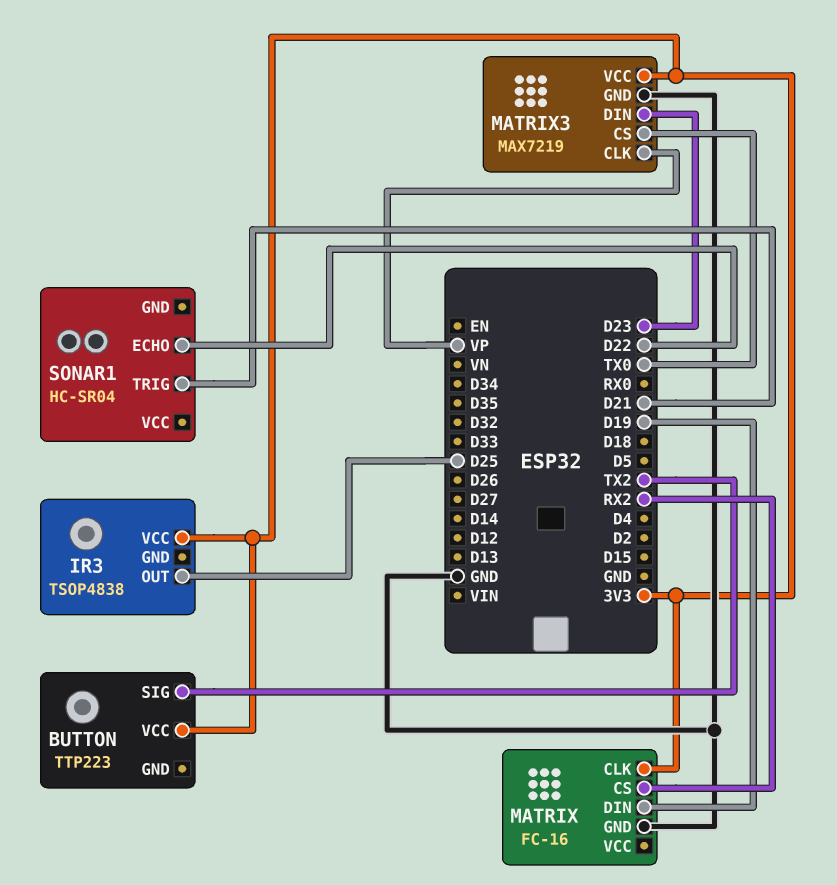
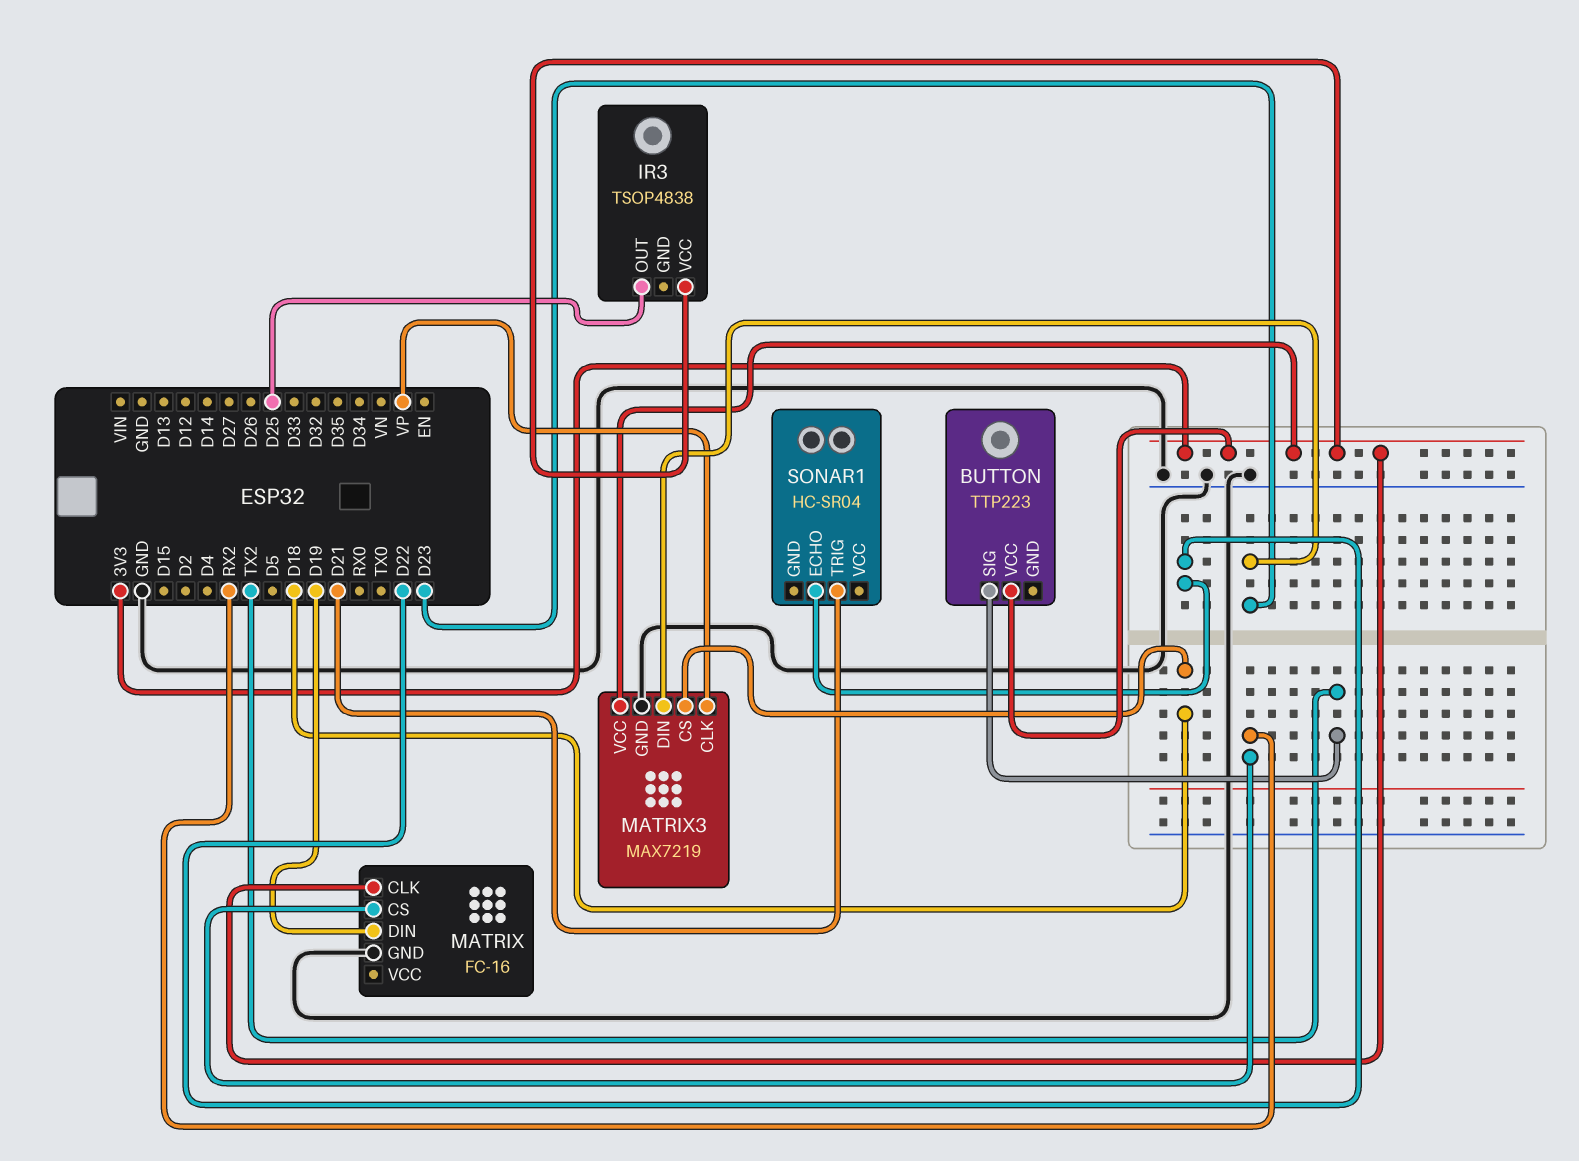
MATRIX3 pin CS: TX0 -> D18

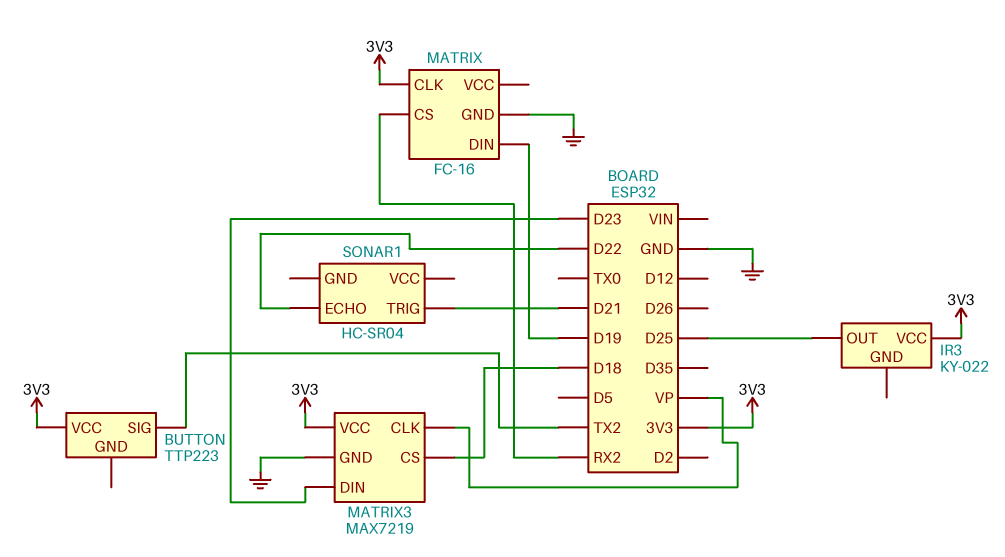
IR3: TSOP4838 -> KY-022

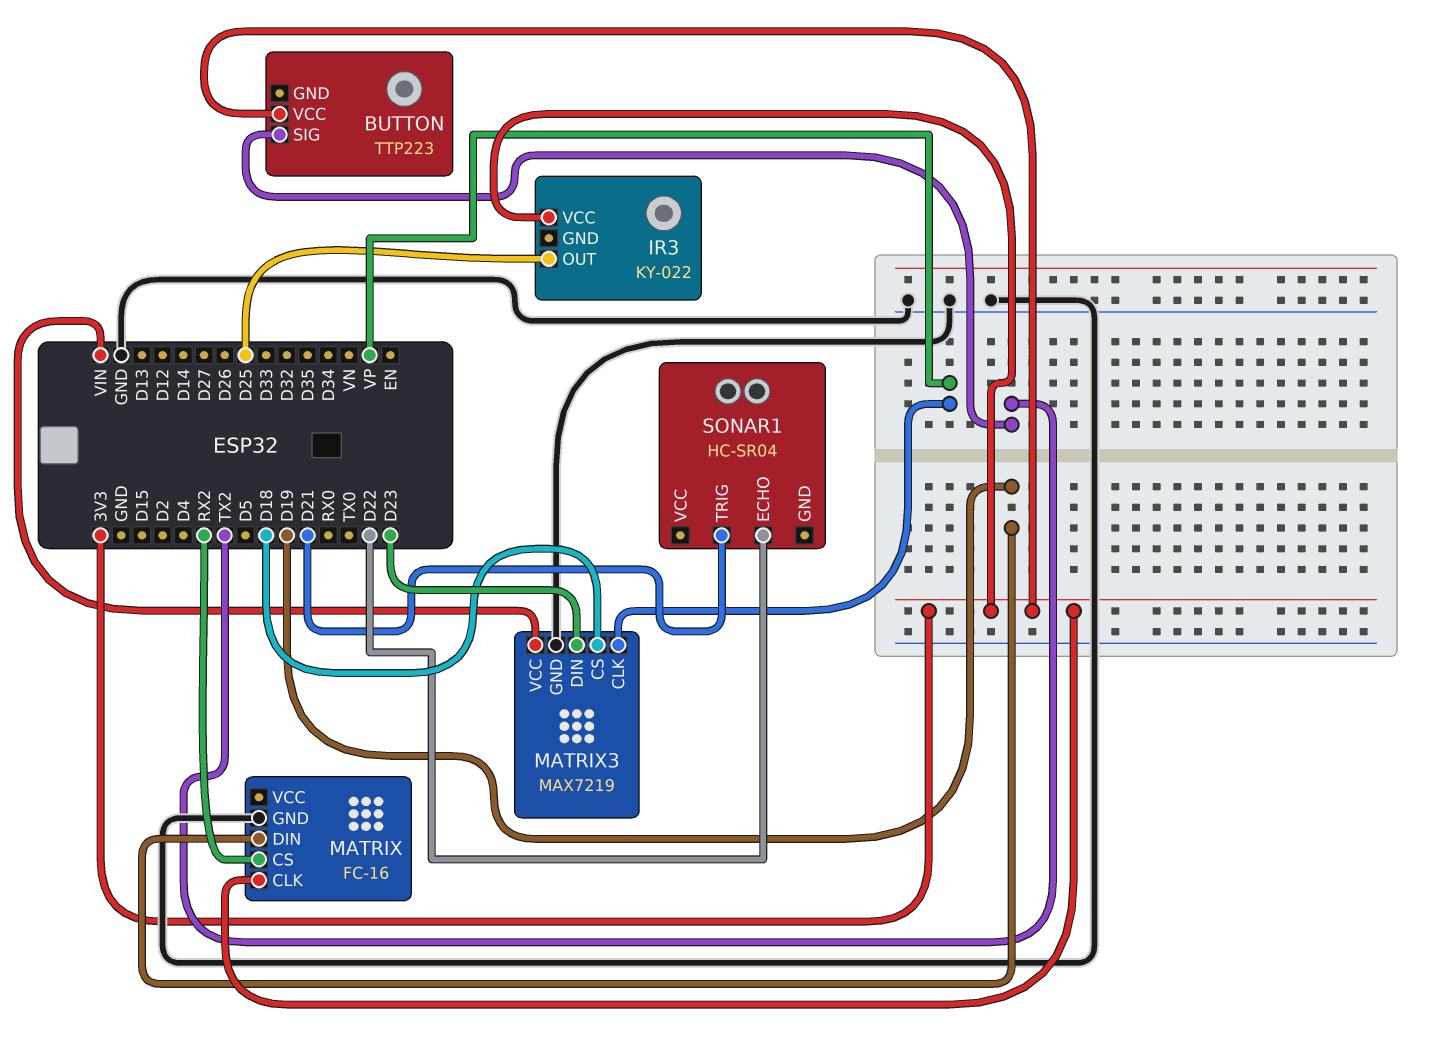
MATRIX3 pin VCC: 3V3 -> VIN

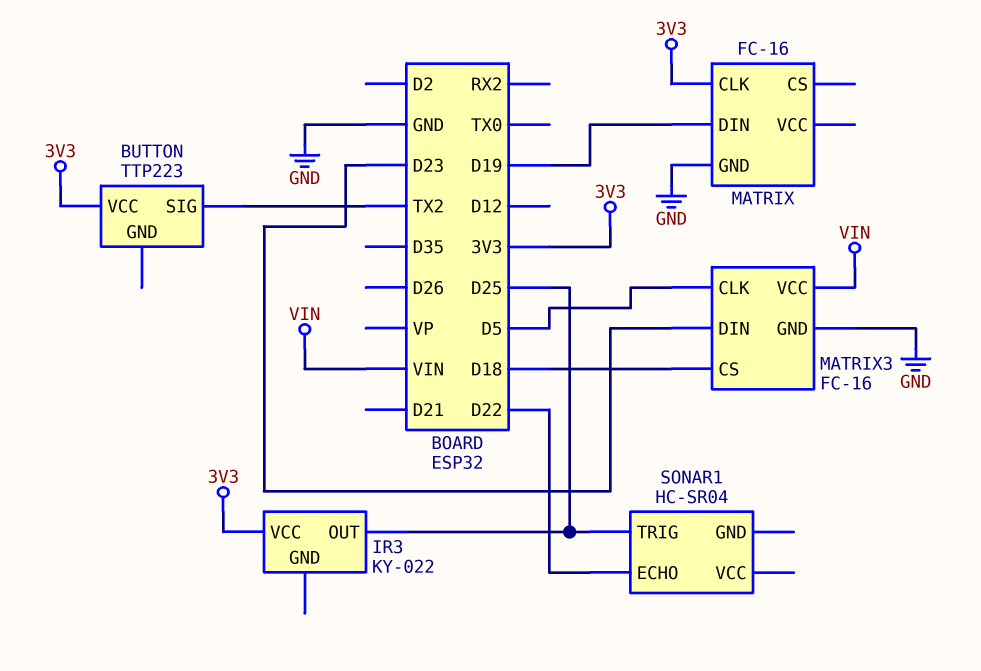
MATRIX pin CS: RX2 -> none
MATRIX3: MAX7219 -> FC-16
MATRIX3 pin CLK: VP -> D5
SONAR1 pin TRIG: D21 -> D25

